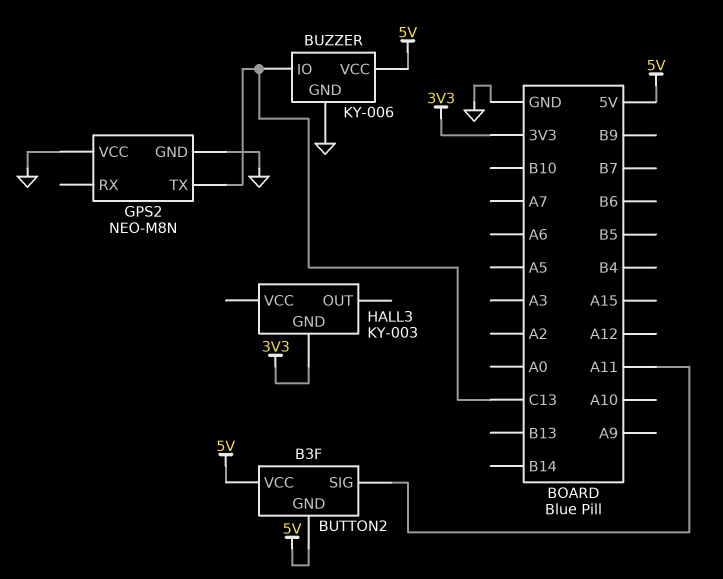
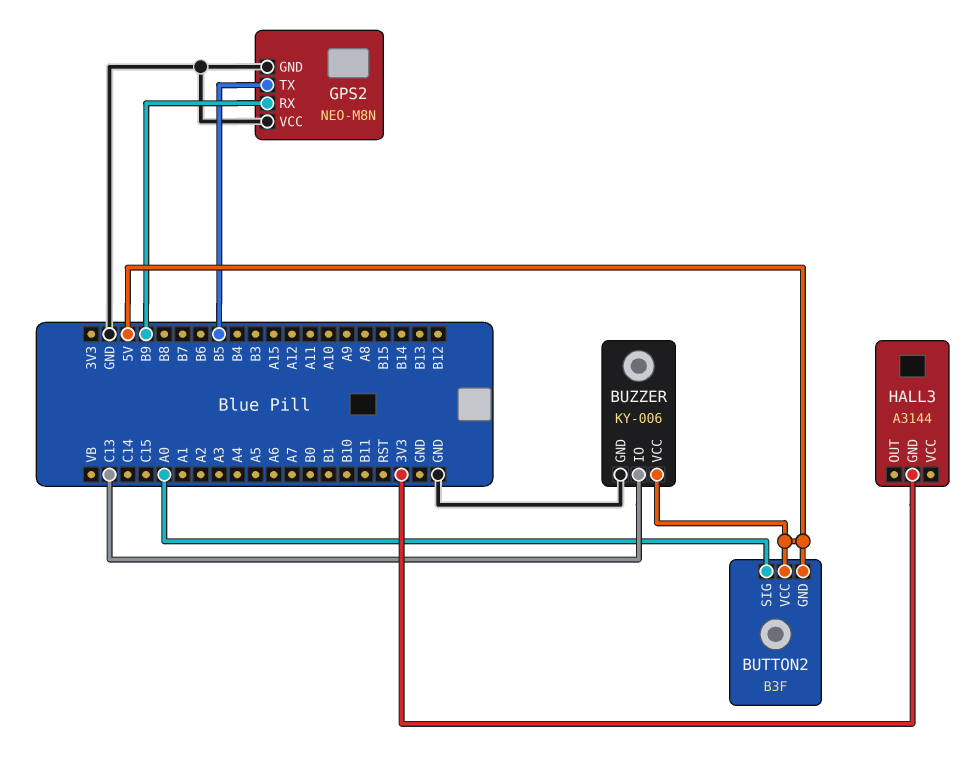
BUTTON2 pin SIG: A11 -> A0
GPS2 pin RX: none -> B9
GPS2 pin TX: C13 -> B5
HALL3: KY-003 -> A3144

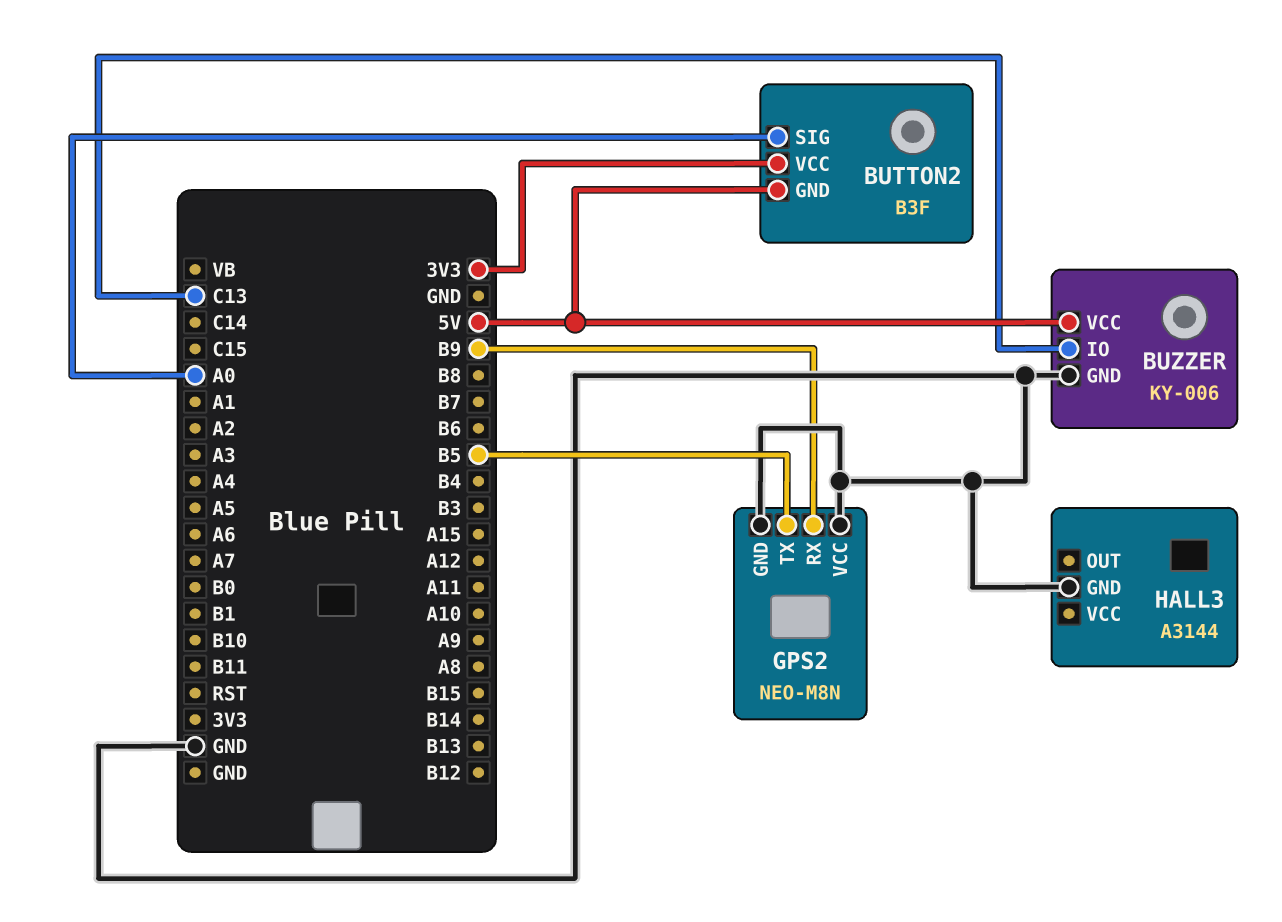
BUTTON2 pin VCC: 5V -> 3V3
HALL3 pin GND: 3V3 -> GND

